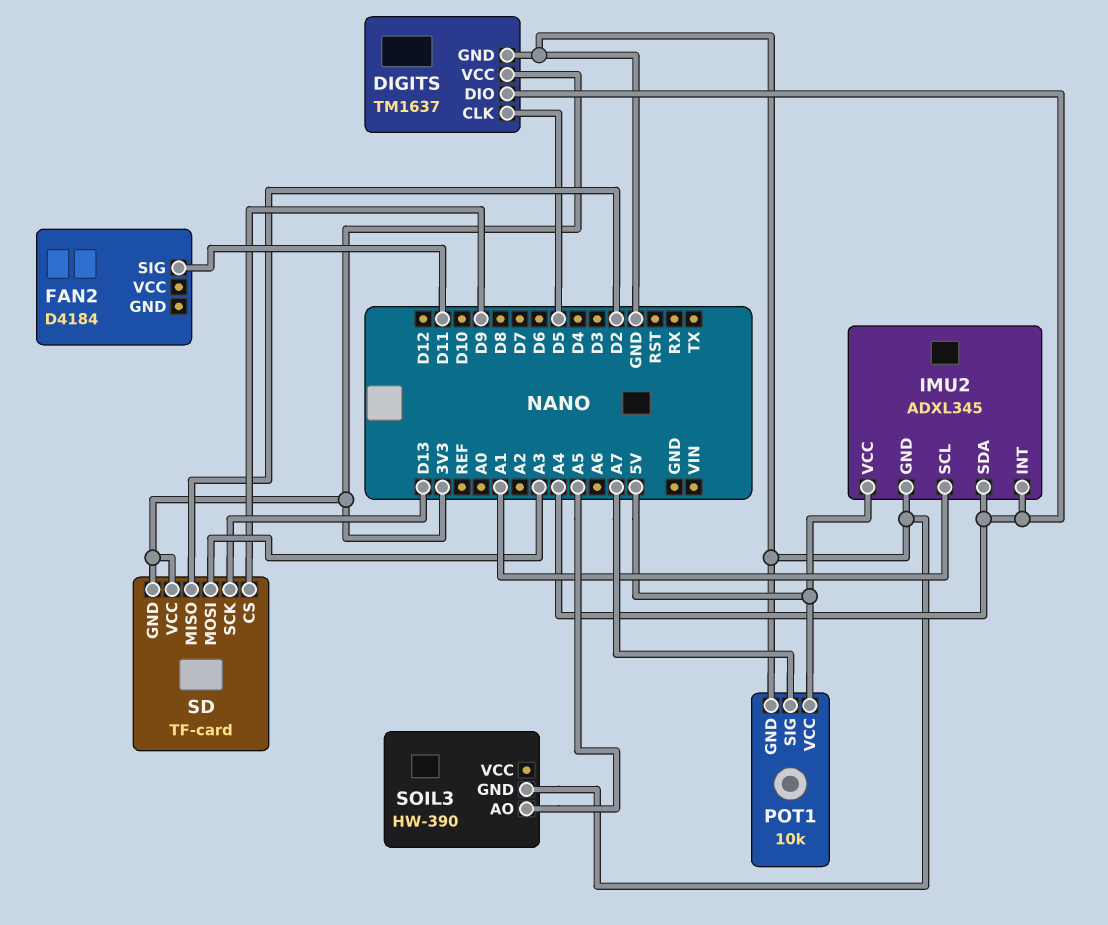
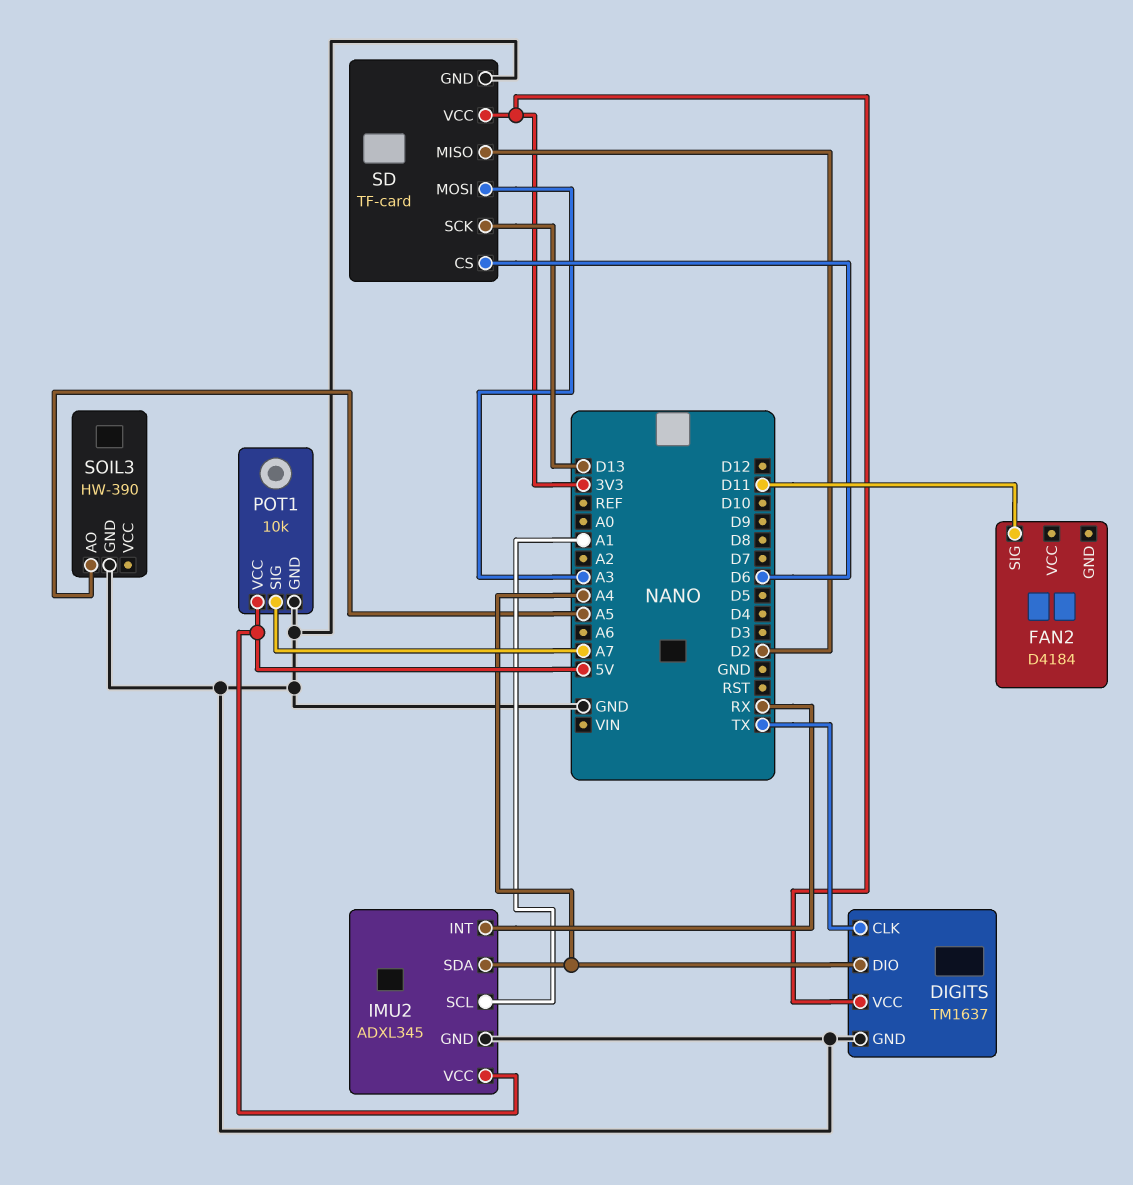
DIGITS pin CLK: D5 -> TX
IMU2 pin INT: A4 -> RX
SD pin CS: D9 -> D6
SD pin GND: 3V3 -> GND

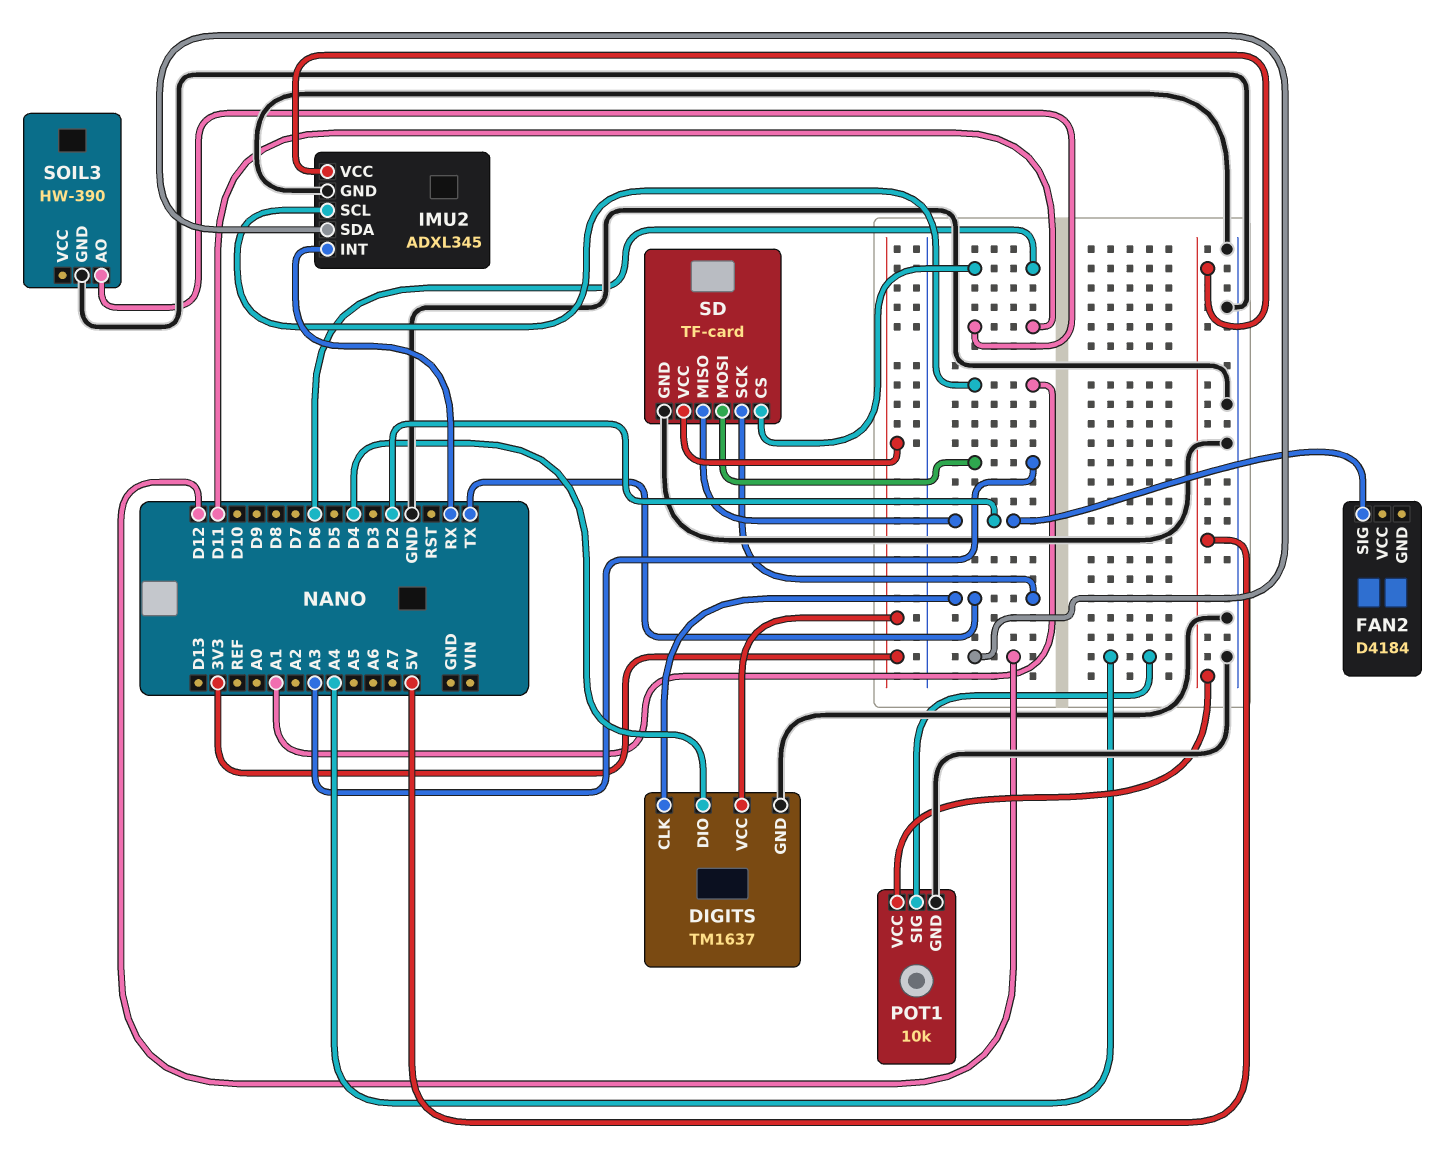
DIGITS pin DIO: A4 -> D4
FAN2 pin SIG: D11 -> D2
IMU2 pin SDA: A4 -> D12
POT1 pin SIG: A7 -> A4
SD pin SCK: D13 -> TX
SOIL3 pin AO: A5 -> D11

